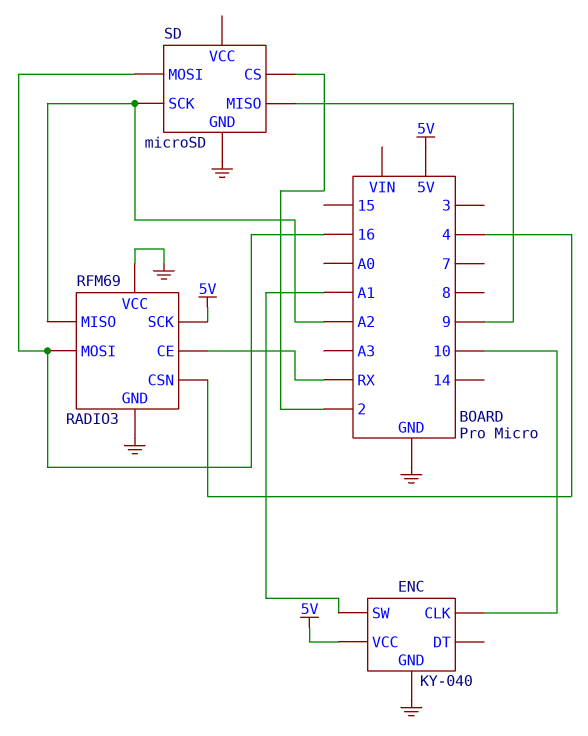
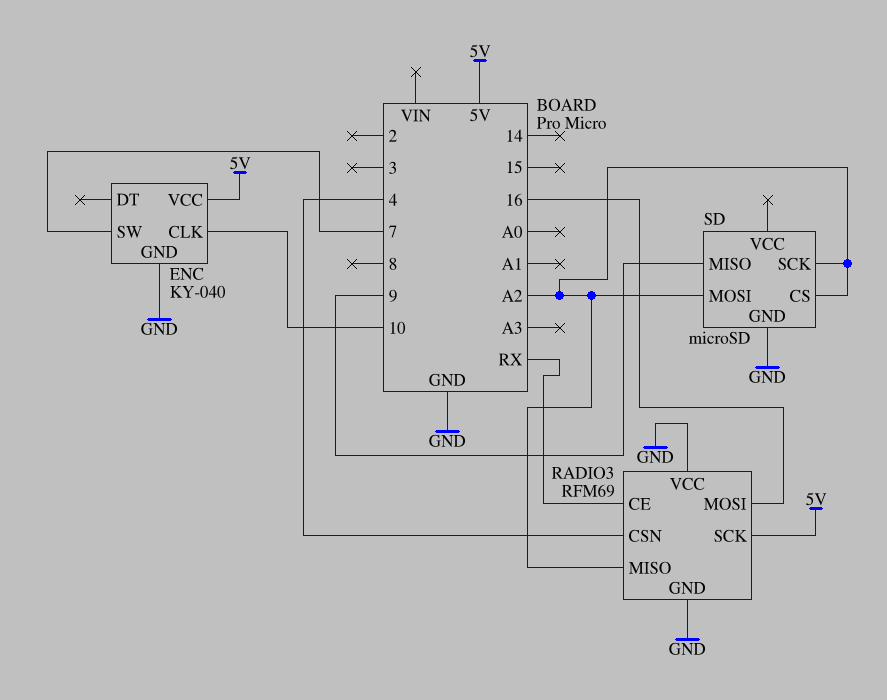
ENC pin SW: A1 -> 7
SD pin CS: 2 -> A2
SD pin MOSI: 16 -> A2

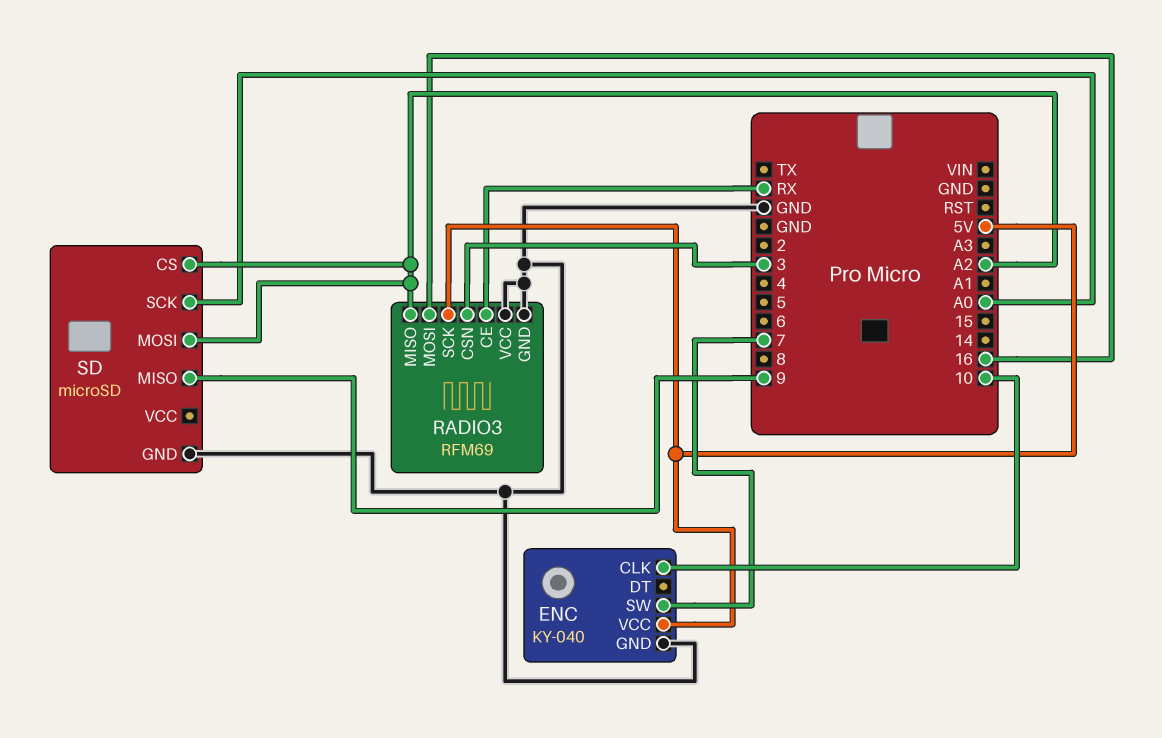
RADIO3 pin CSN: 4 -> 3
SD pin SCK: A2 -> A0

